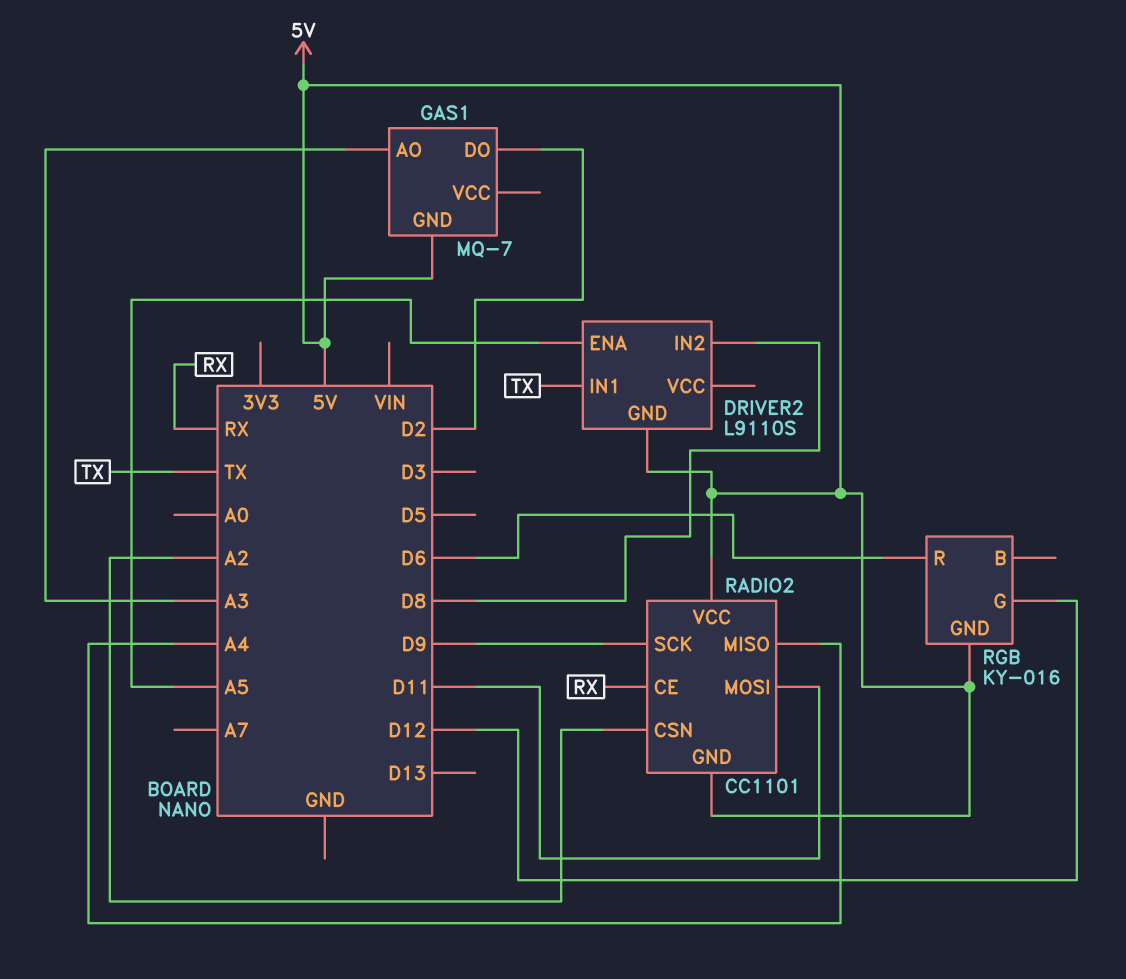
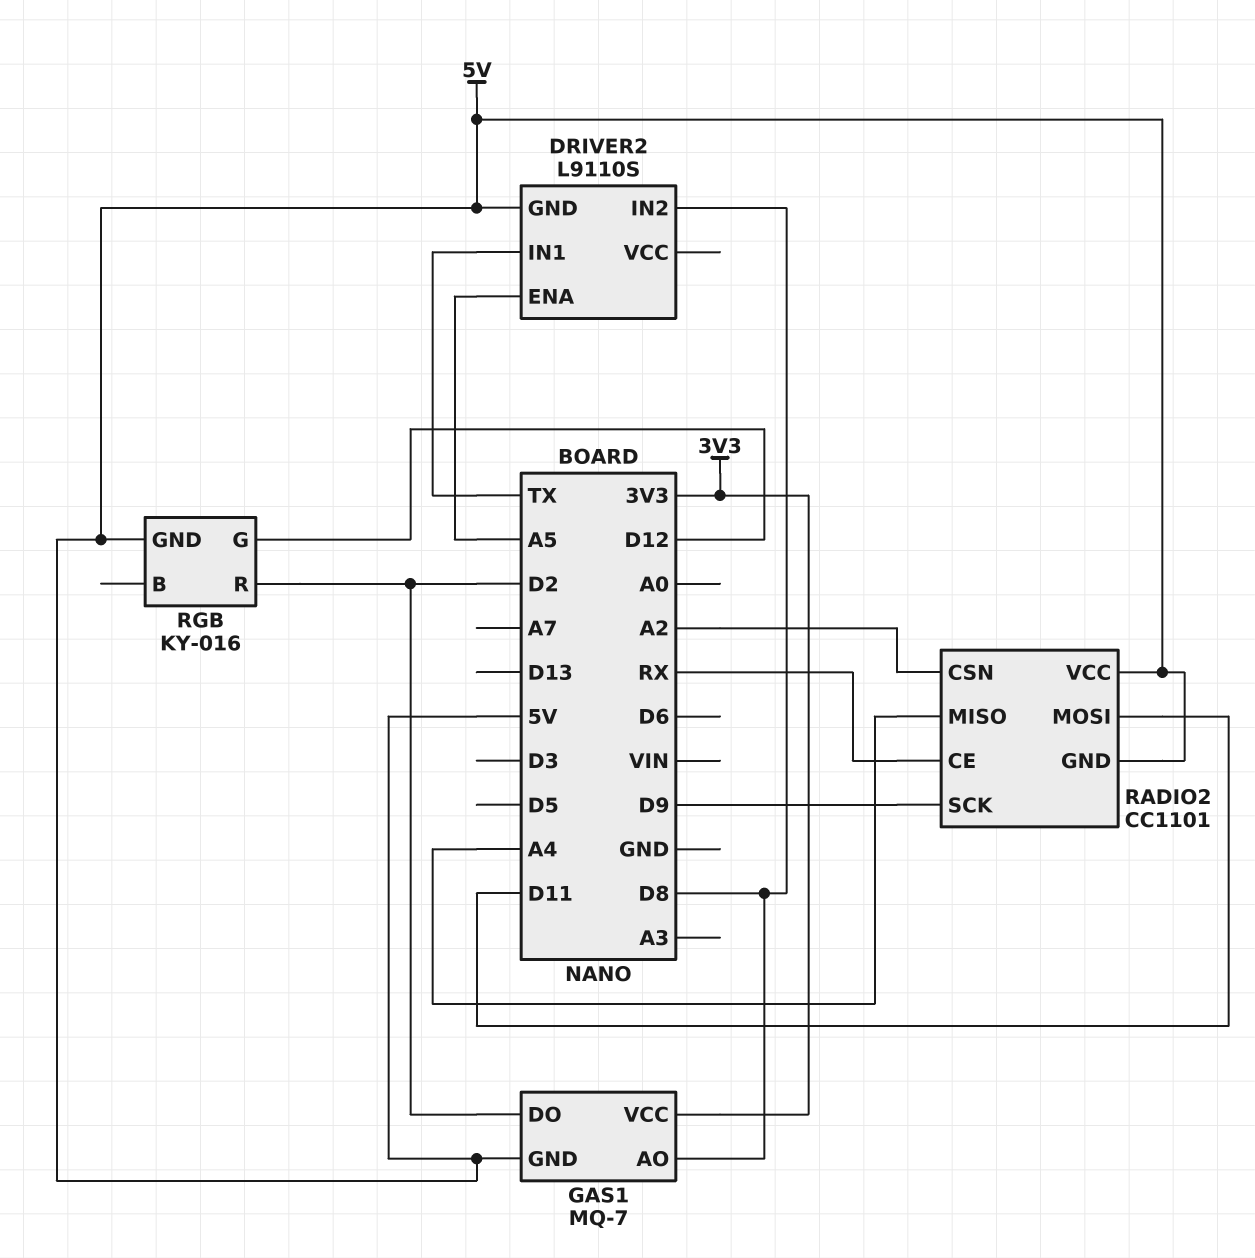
GAS1 pin AO: A3 -> D8
GAS1 pin VCC: none -> 3V3
RGB pin R: D6 -> D2

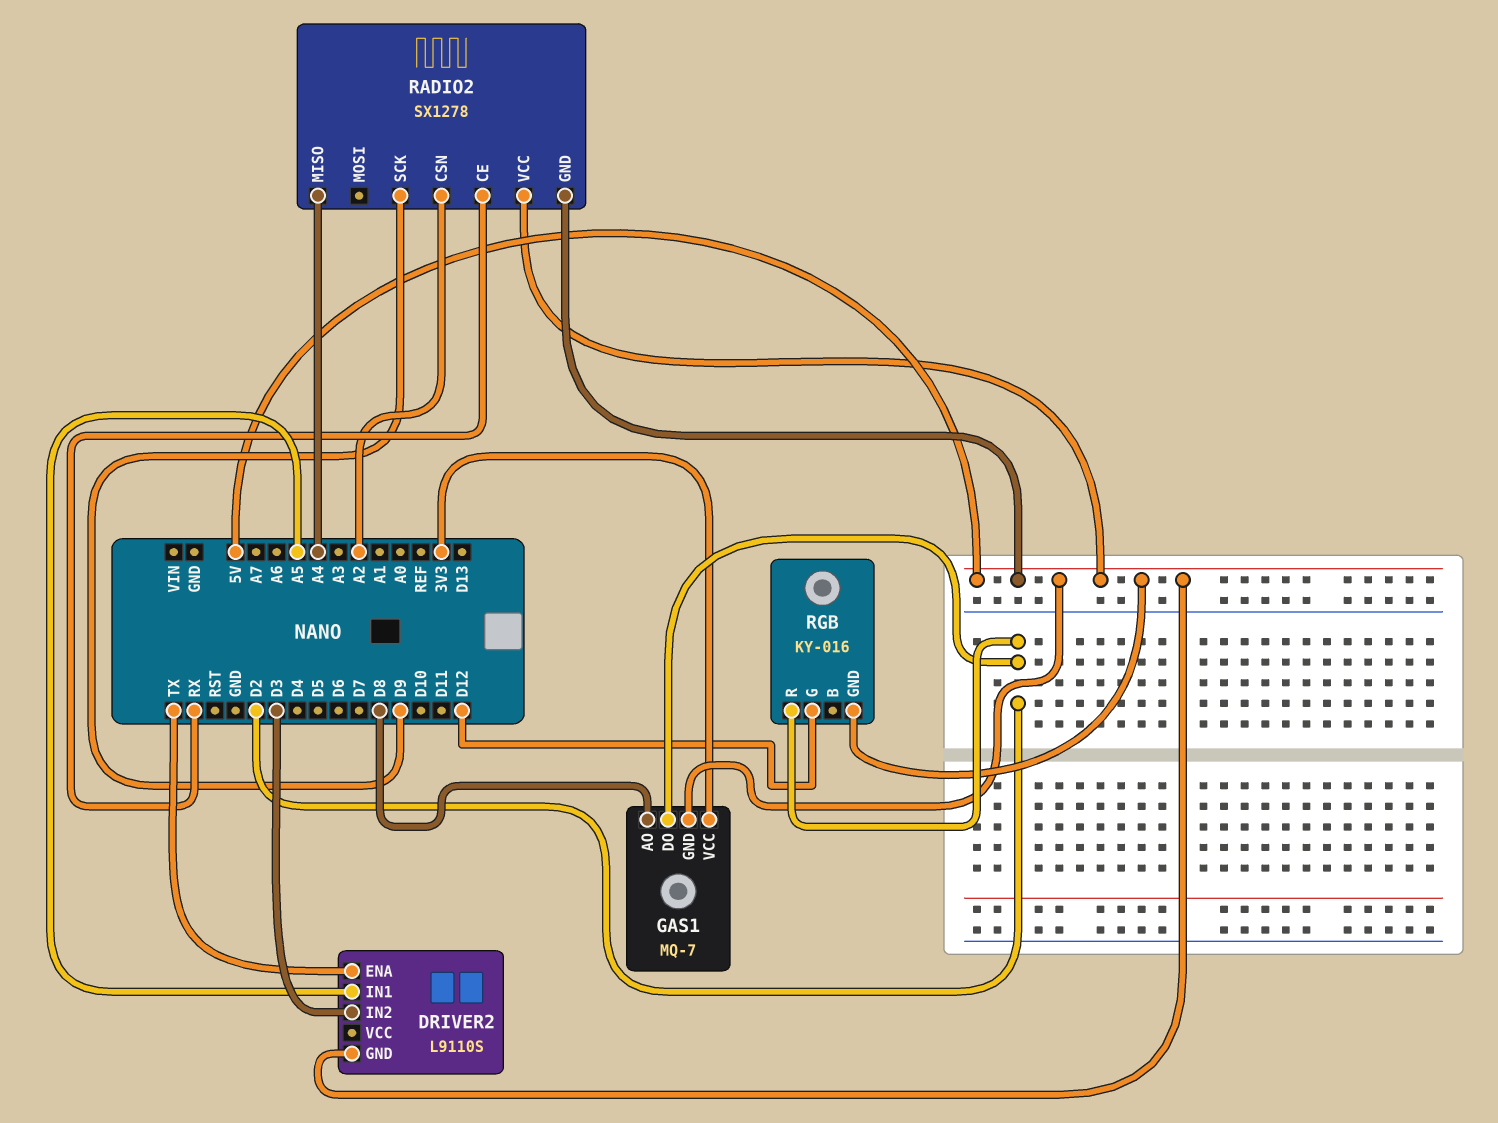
DRIVER2 pin ENA: A5 -> TX
DRIVER2 pin IN1: TX -> A5
DRIVER2 pin IN2: D8 -> D3
RADIO2: CC1101 -> SX1278
RADIO2 pin MOSI: D11 -> none

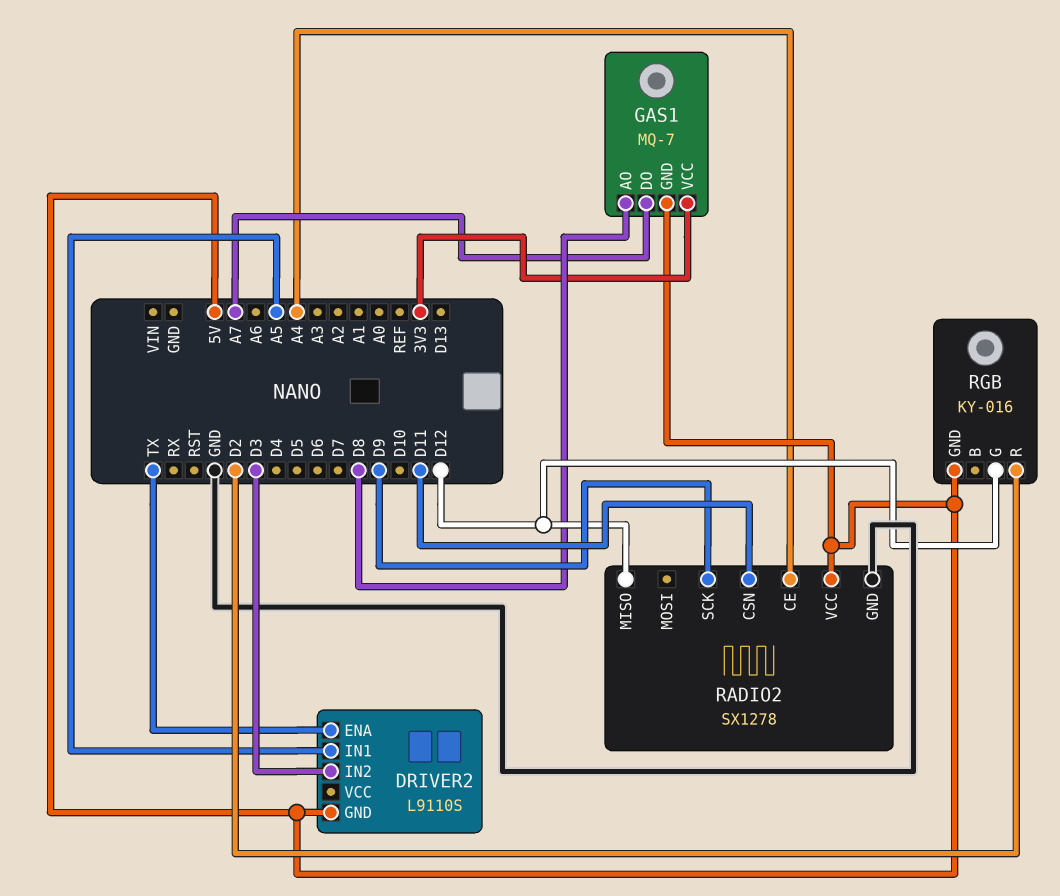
GAS1 pin DO: D2 -> A7
RADIO2 pin CE: RX -> A4
RADIO2 pin CSN: A2 -> D11
RADIO2 pin GND: 5V -> GND
RADIO2 pin MISO: A4 -> D12

